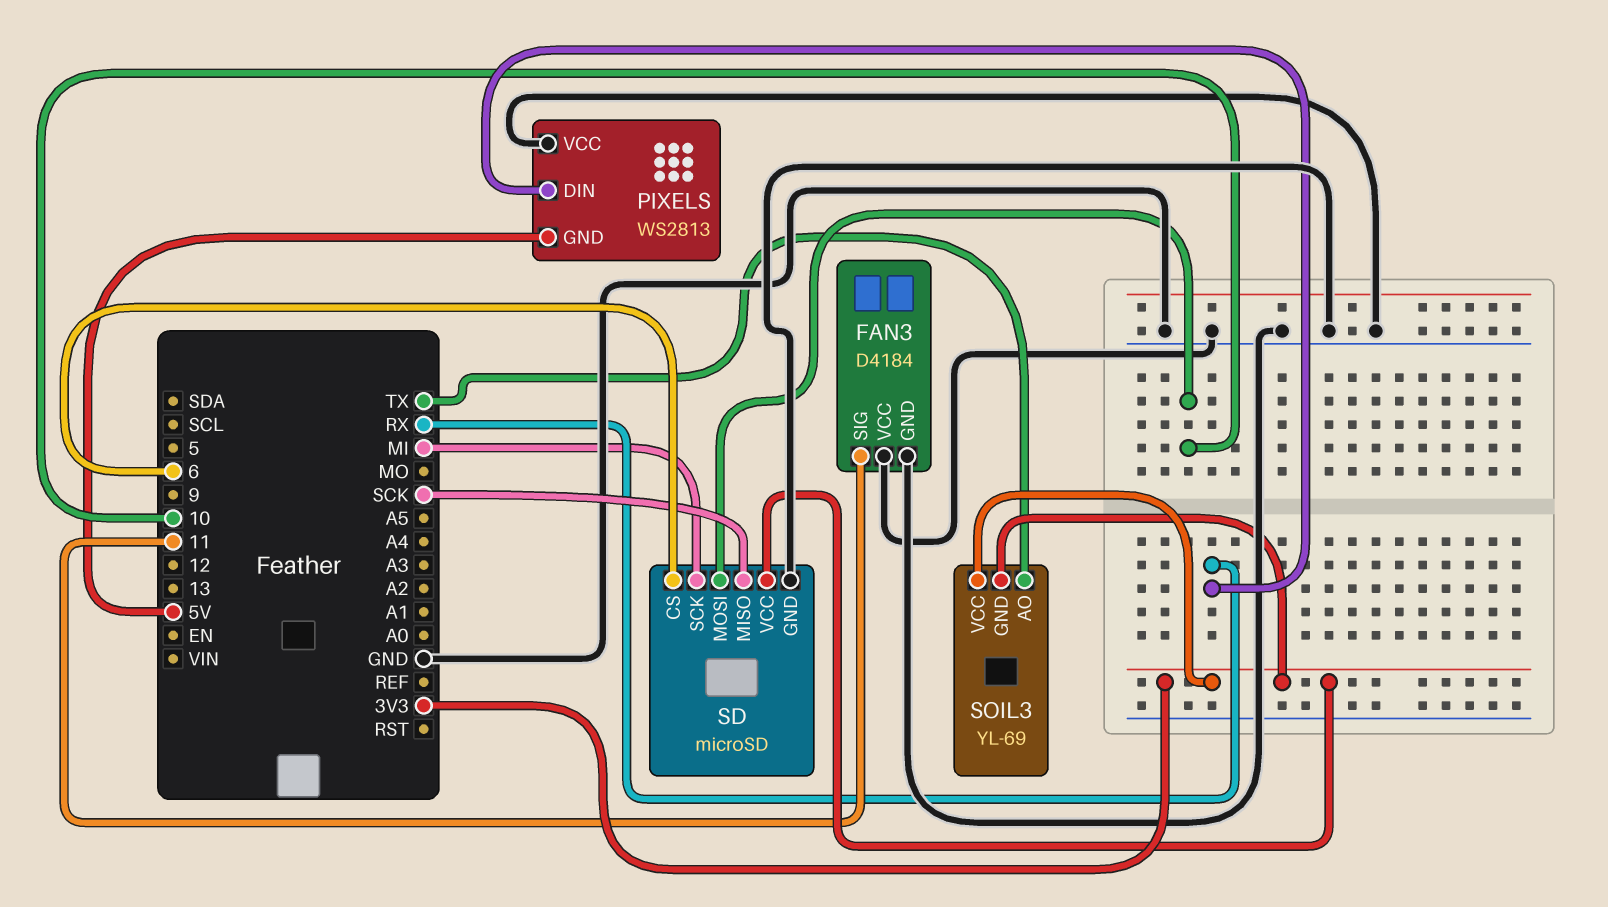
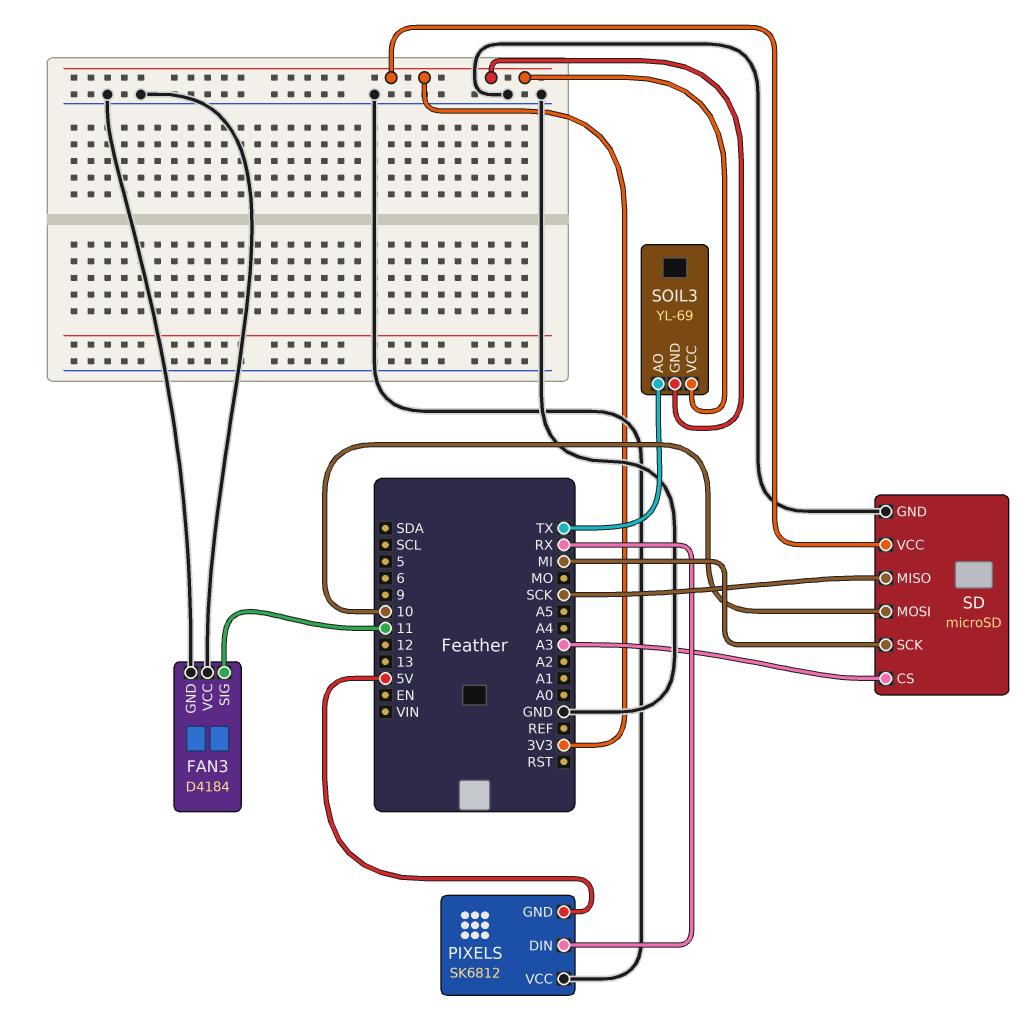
PIXELS: WS2813 -> SK6812
SD pin CS: 6 -> A3

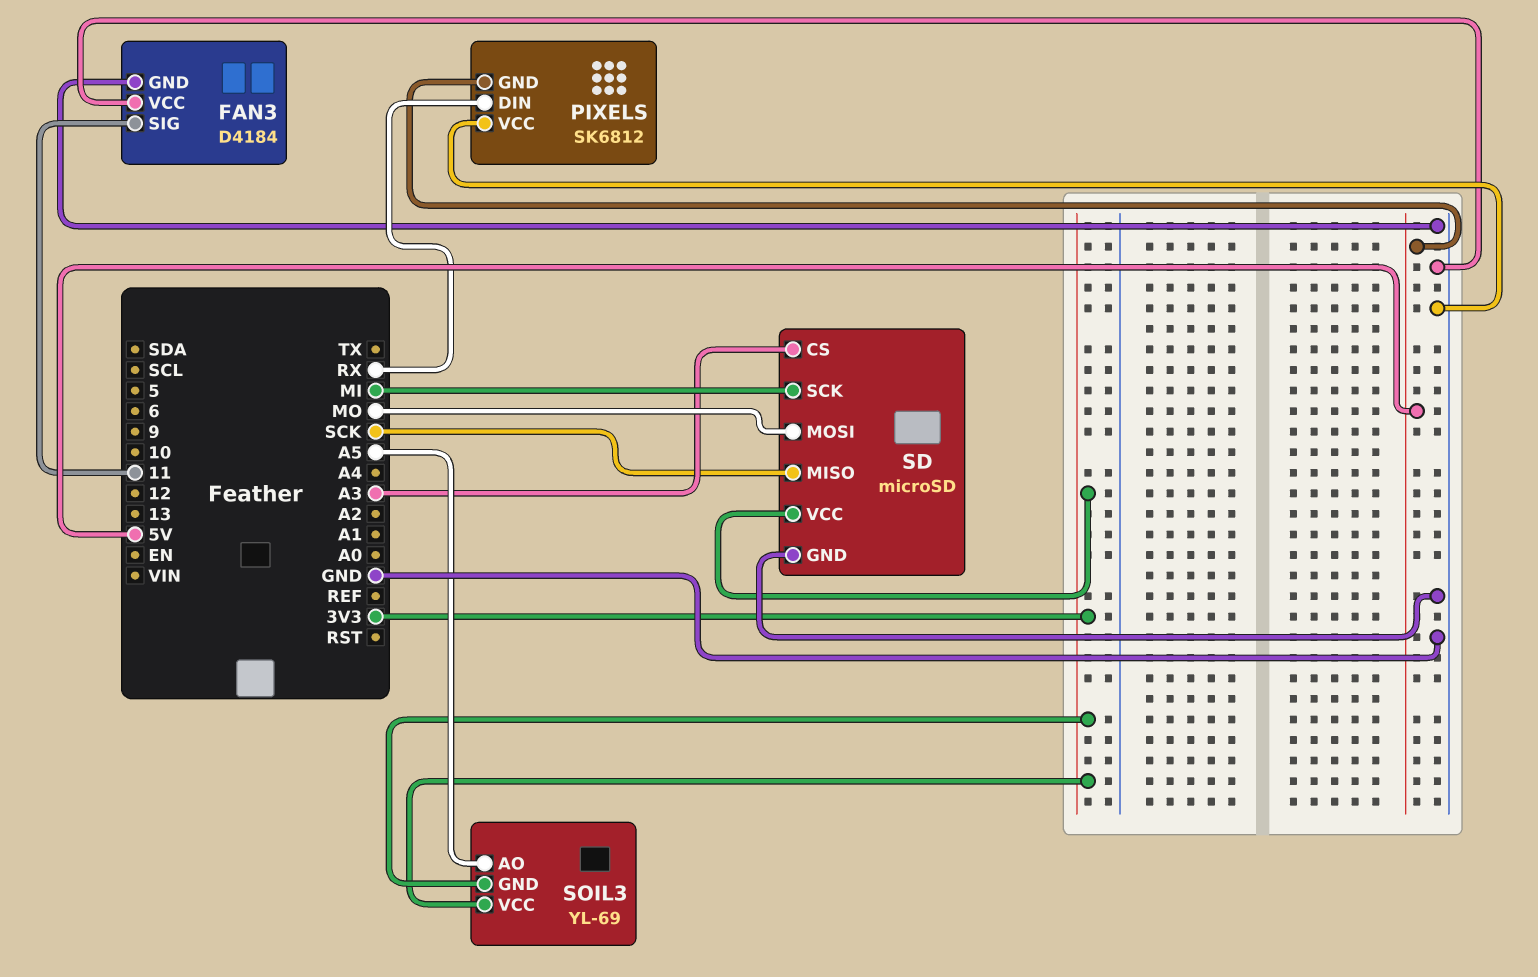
SD pin MOSI: 10 -> MO
SOIL3 pin AO: TX -> A5

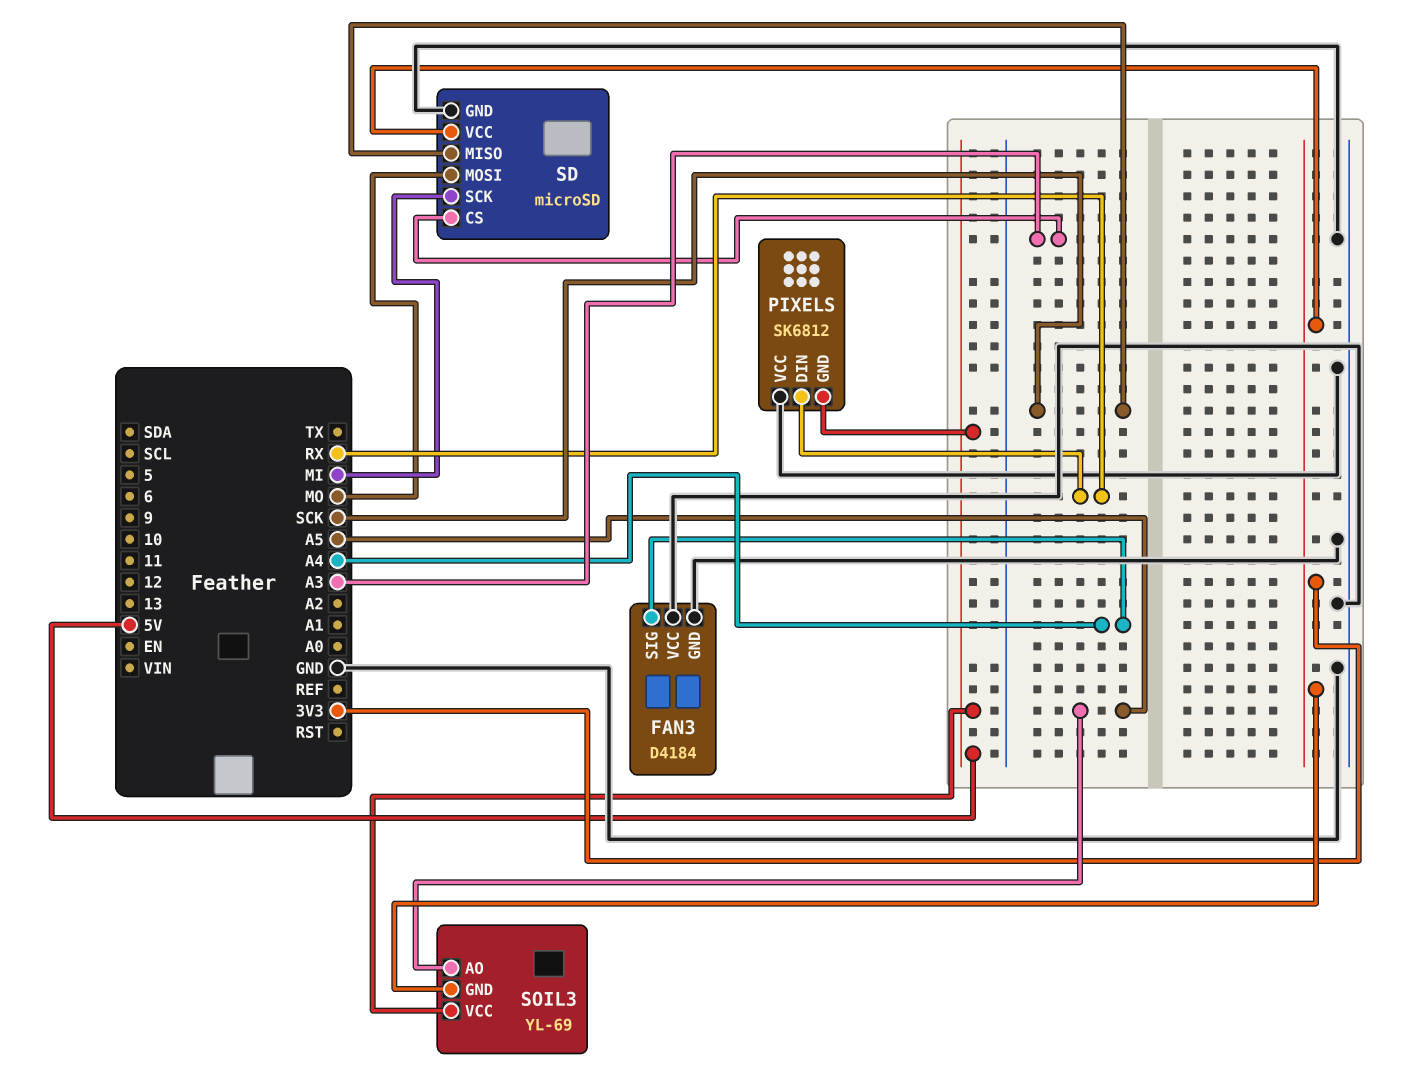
FAN3 pin SIG: 11 -> A4
SOIL3 pin VCC: 3V3 -> 5V

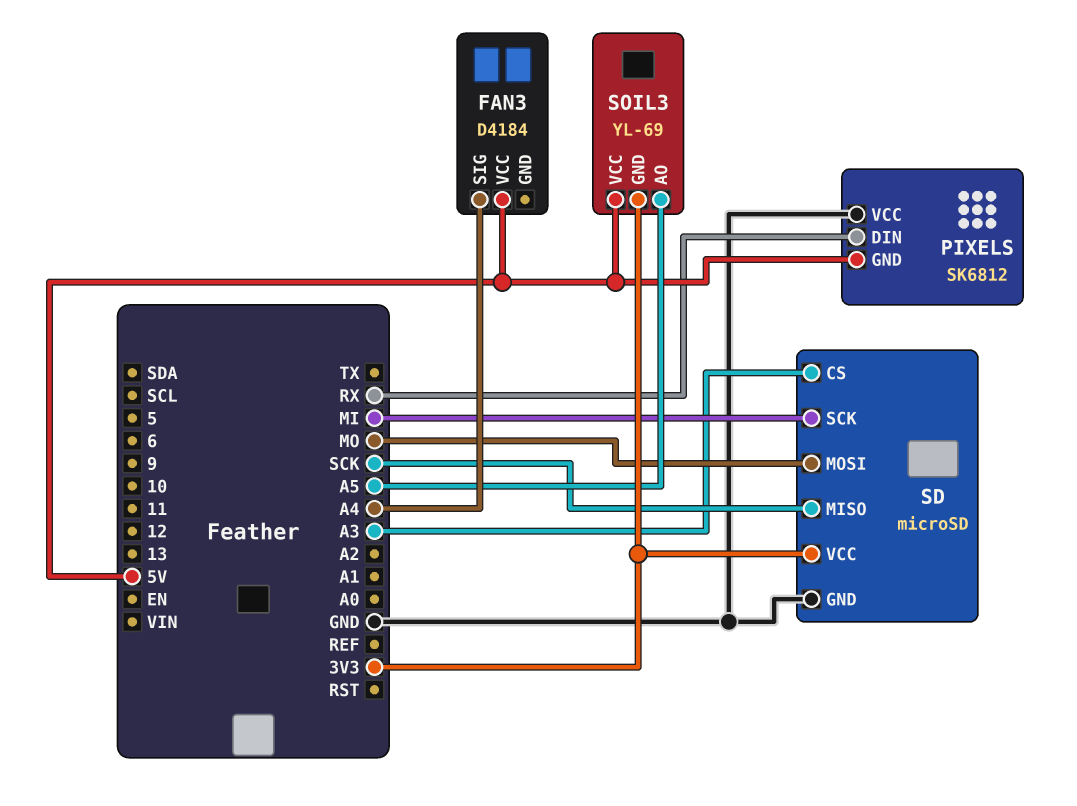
FAN3 pin GND: GND -> none
FAN3 pin VCC: GND -> 5V

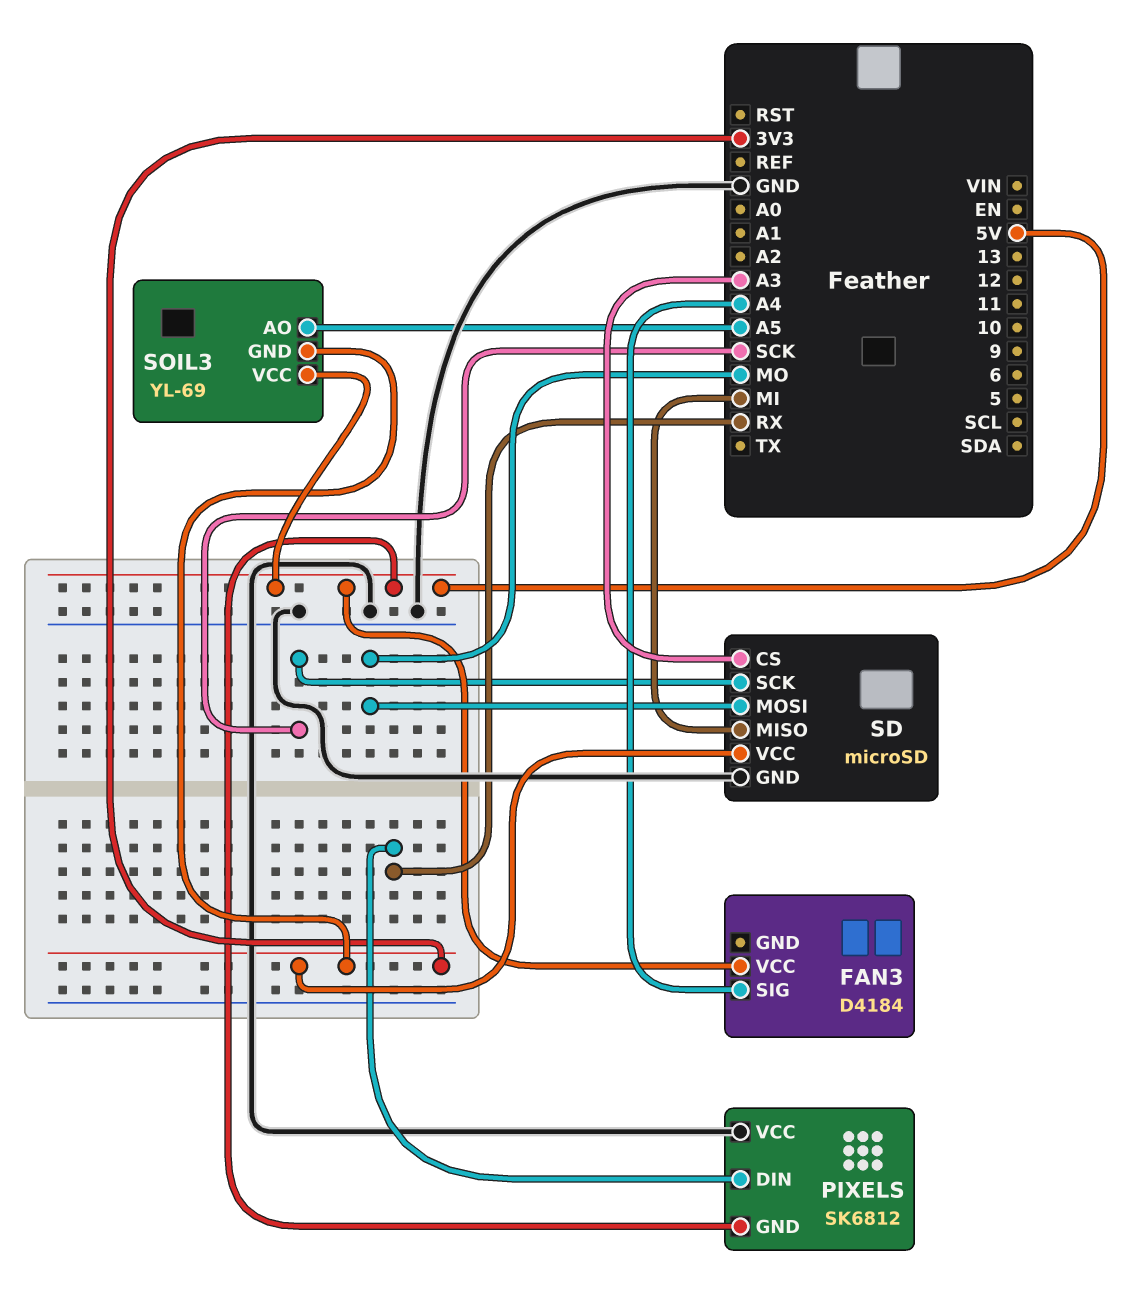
SD pin MISO: SCK -> MI
SD pin SCK: MI -> SCK

